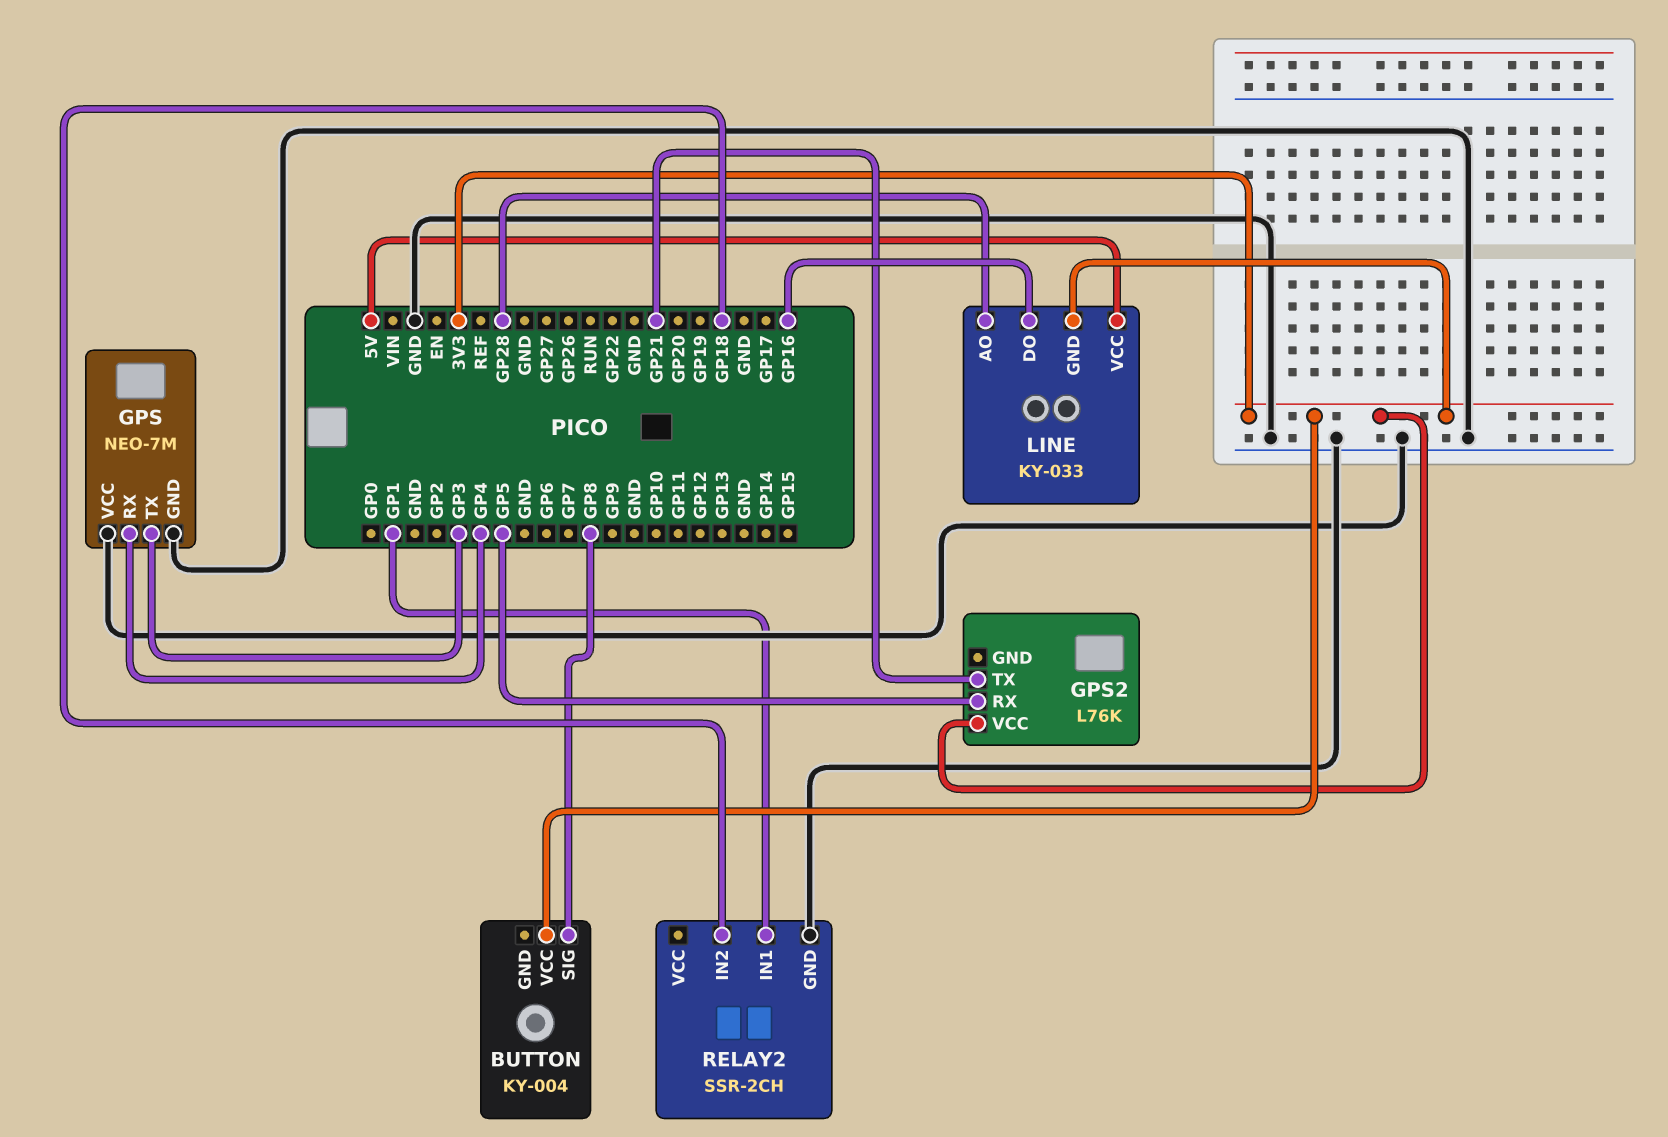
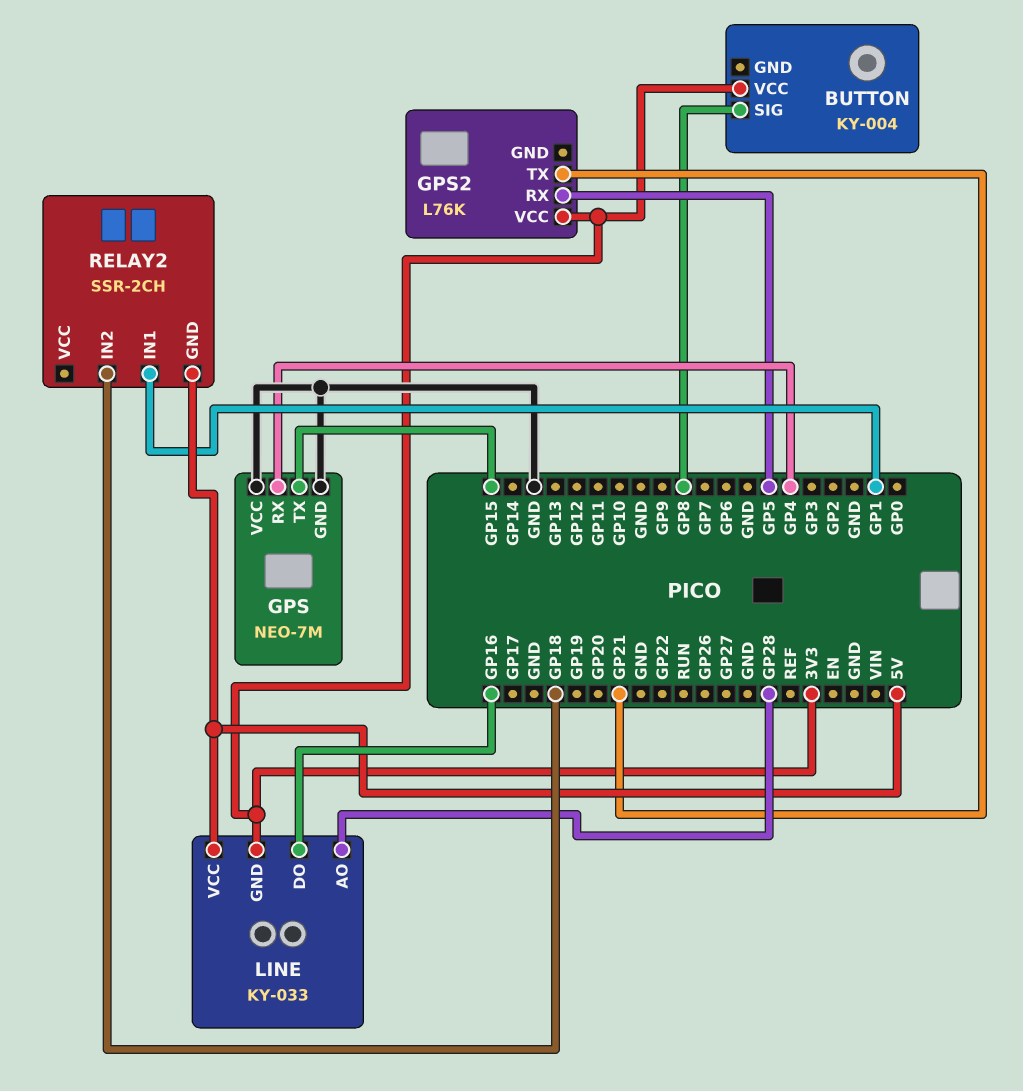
GPS pin TX: GP3 -> GP15
RELAY2 pin GND: GND -> 5V

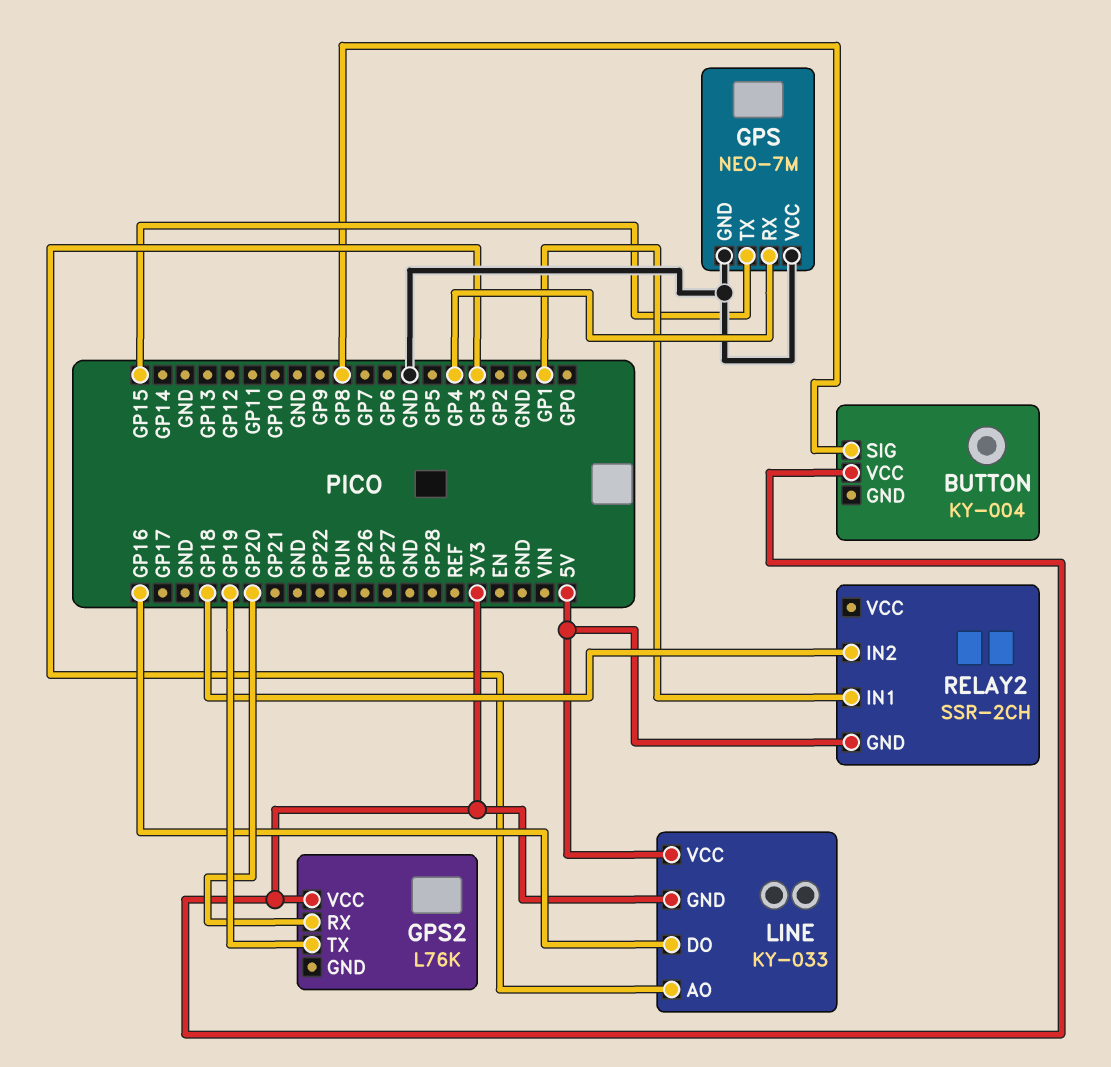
GPS2 pin RX: GP5 -> GP20
GPS2 pin TX: GP21 -> GP19
LINE pin AO: GP28 -> GP3

